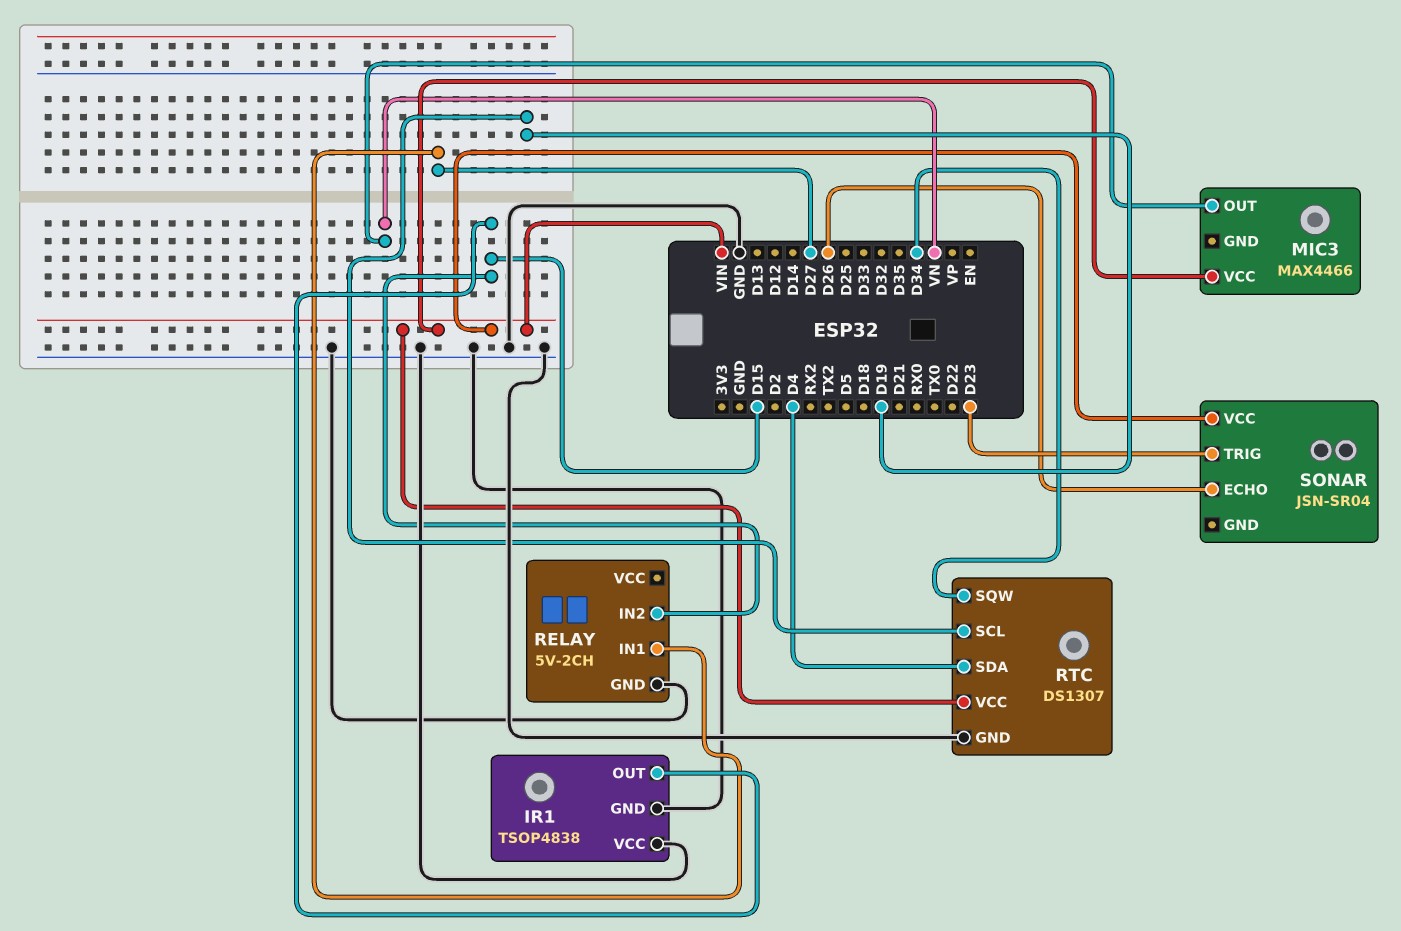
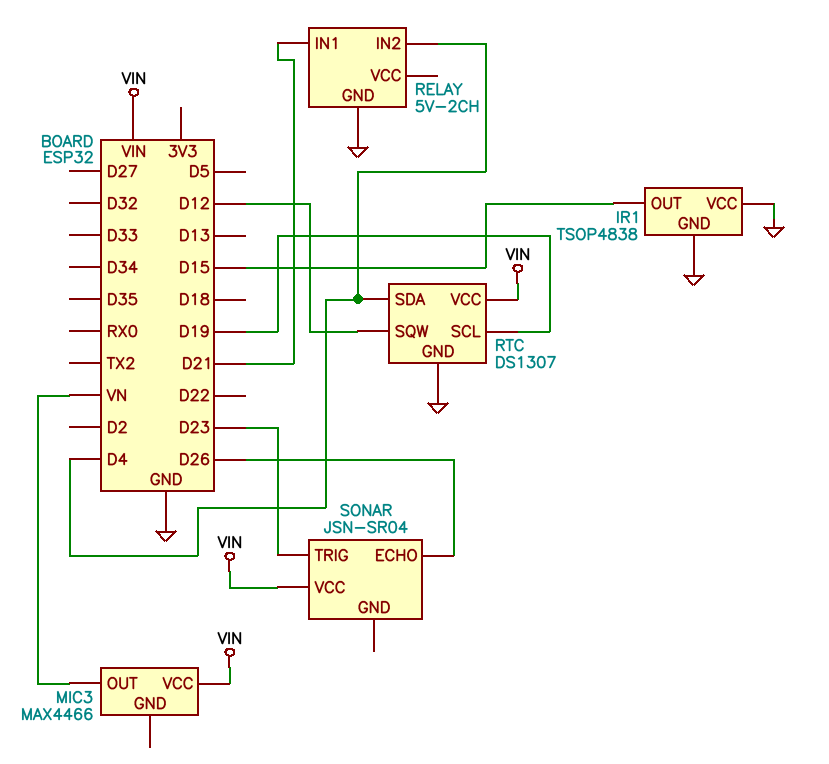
RELAY pin IN1: D27 -> D21
RELAY pin IN2: D15 -> D4
RTC pin SQW: D34 -> D12

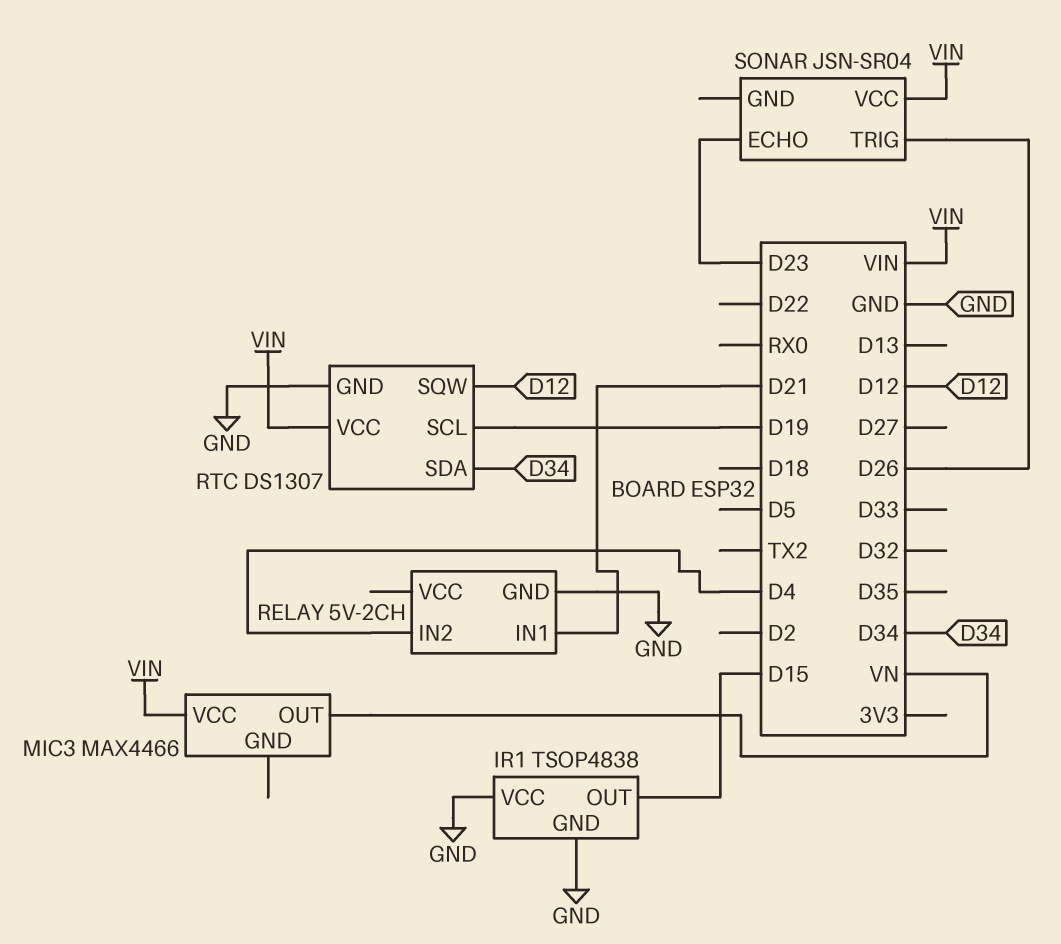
RTC pin SDA: D4 -> D34
SONAR pin ECHO: D26 -> D23
SONAR pin TRIG: D23 -> D26

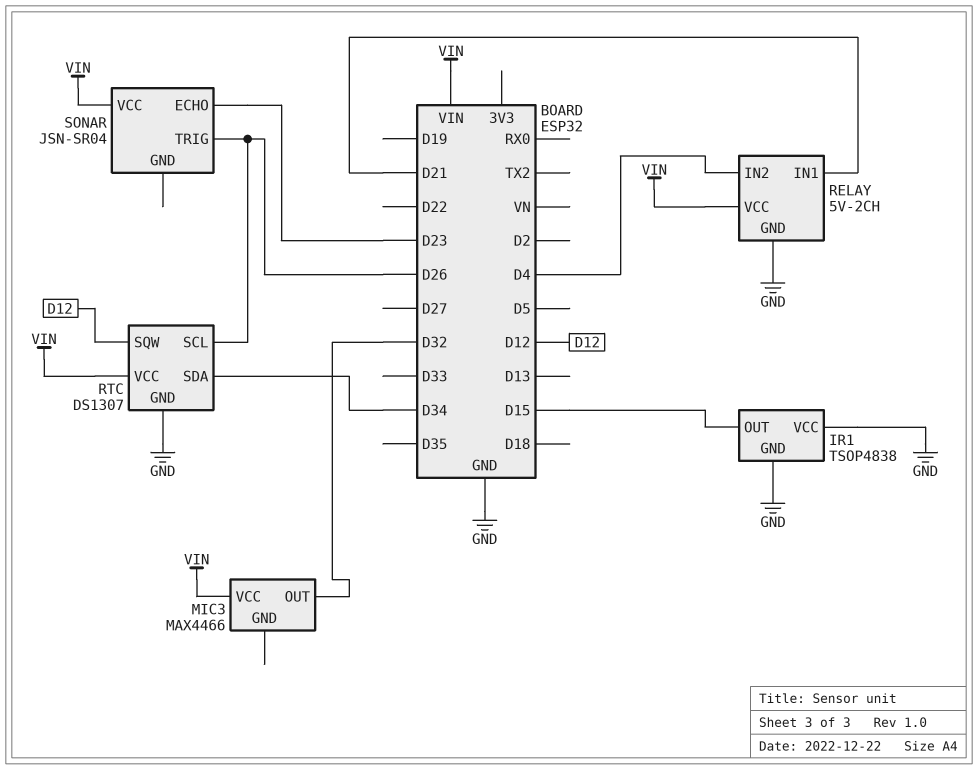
MIC3 pin OUT: VN -> D32
RELAY pin VCC: none -> VIN
RTC pin SCL: D19 -> D26

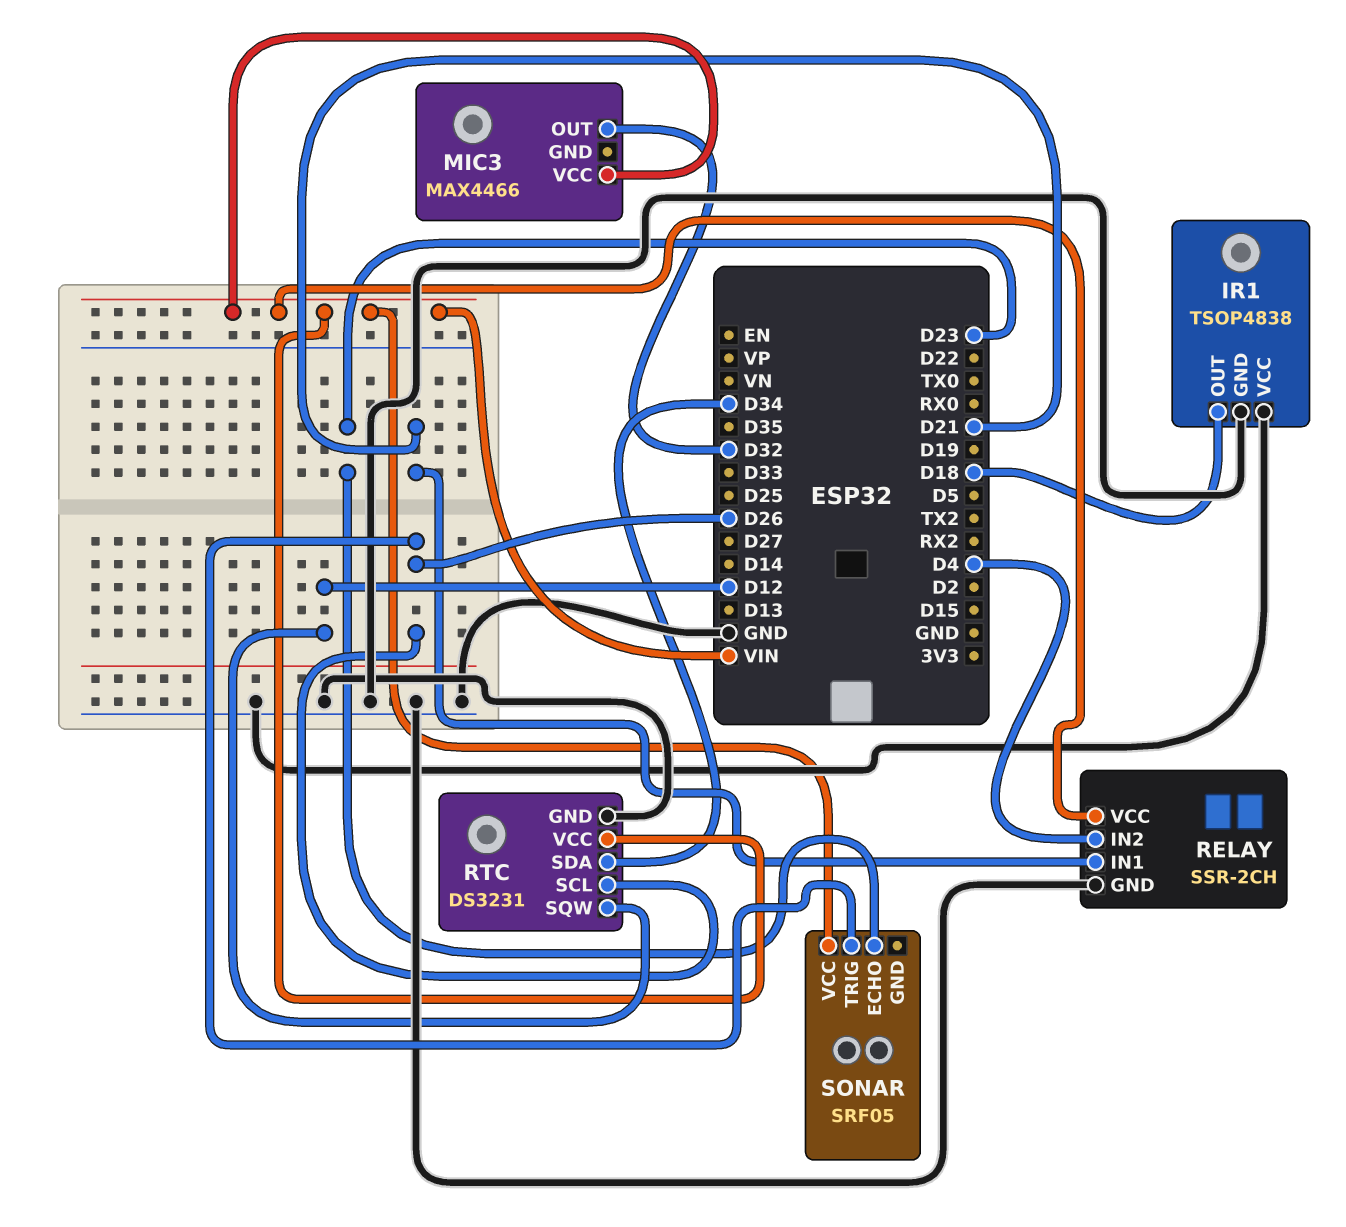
IR1 pin OUT: D15 -> D18
RELAY: 5V-2CH -> SSR-2CH
RTC: DS1307 -> DS3231
SONAR: JSN-SR04 -> SRF05

